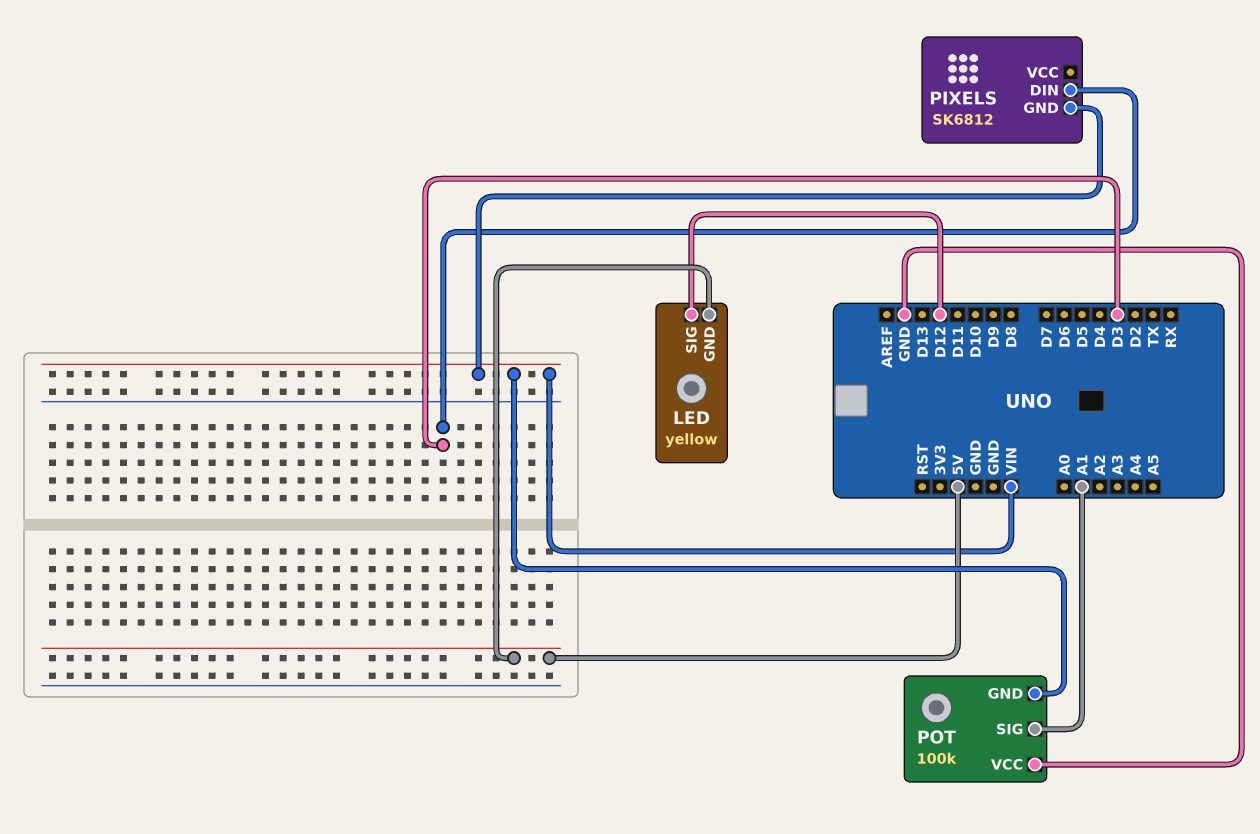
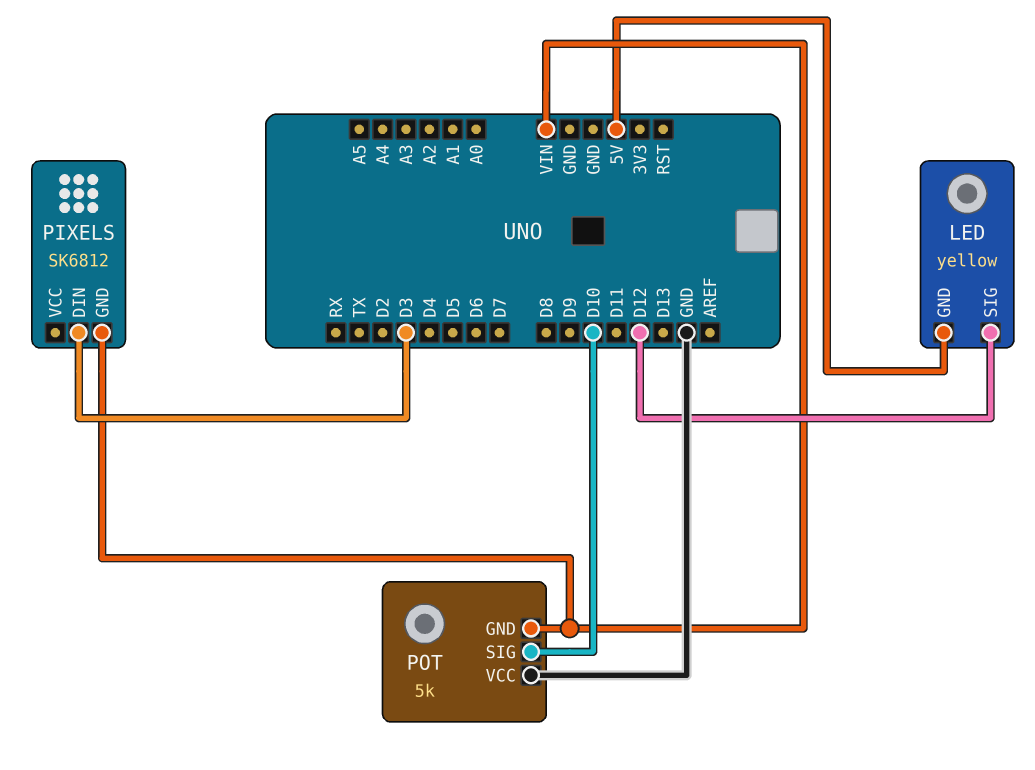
POT: 100k -> 5k
POT pin SIG: A1 -> D10

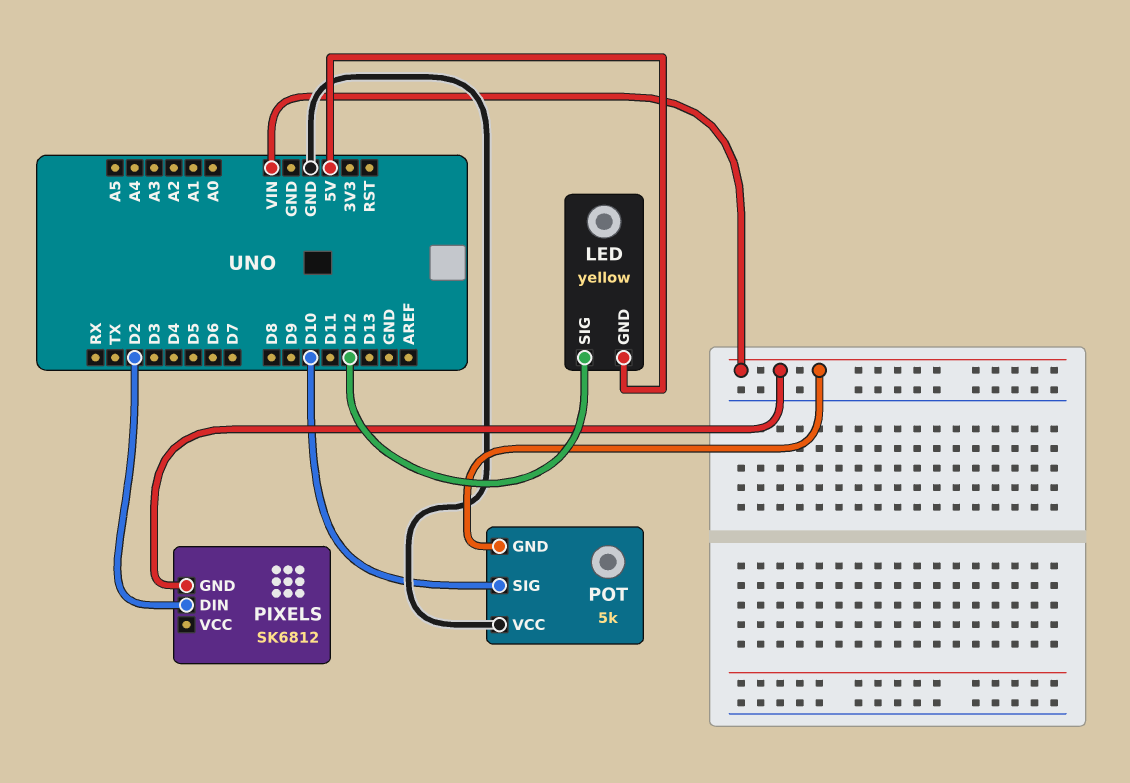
PIXELS pin DIN: D3 -> D2

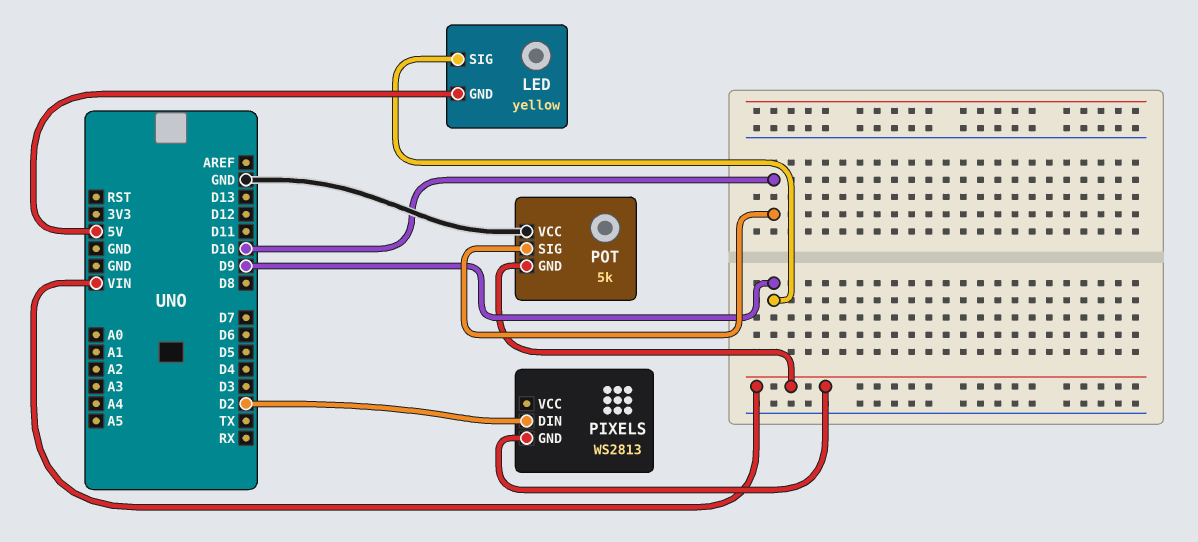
LED pin SIG: D12 -> D9
PIXELS: SK6812 -> WS2813

